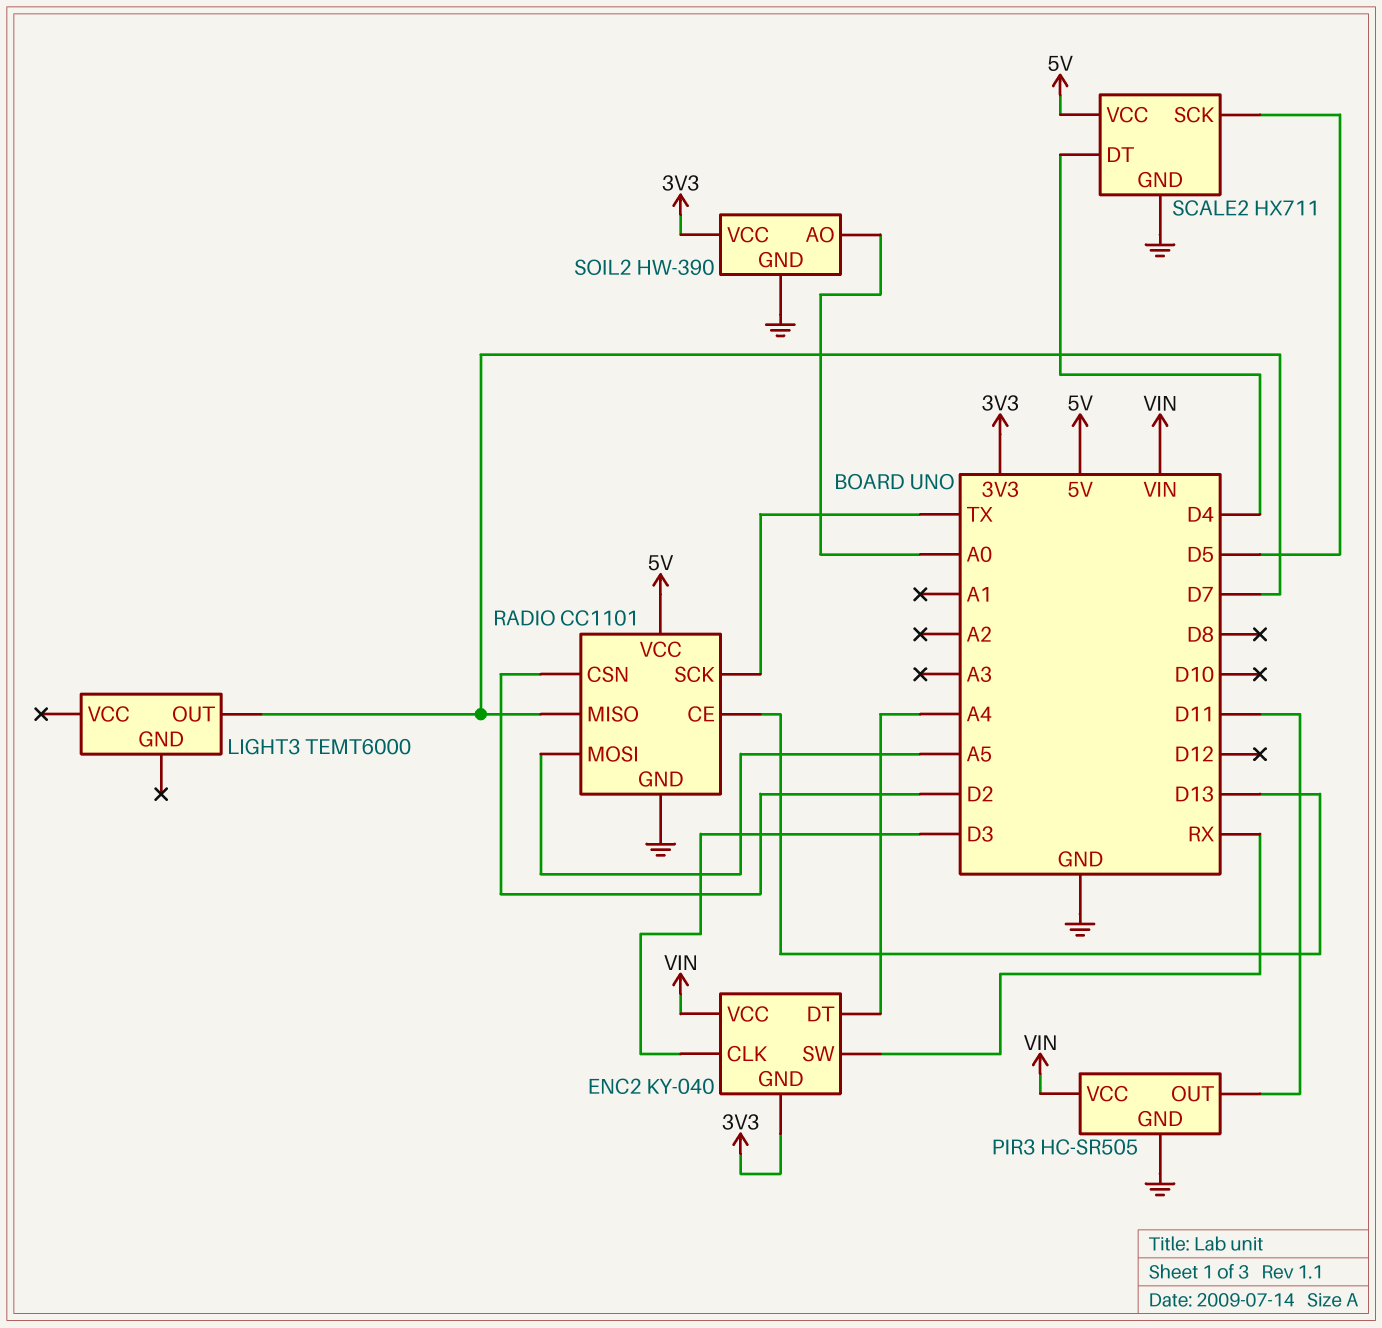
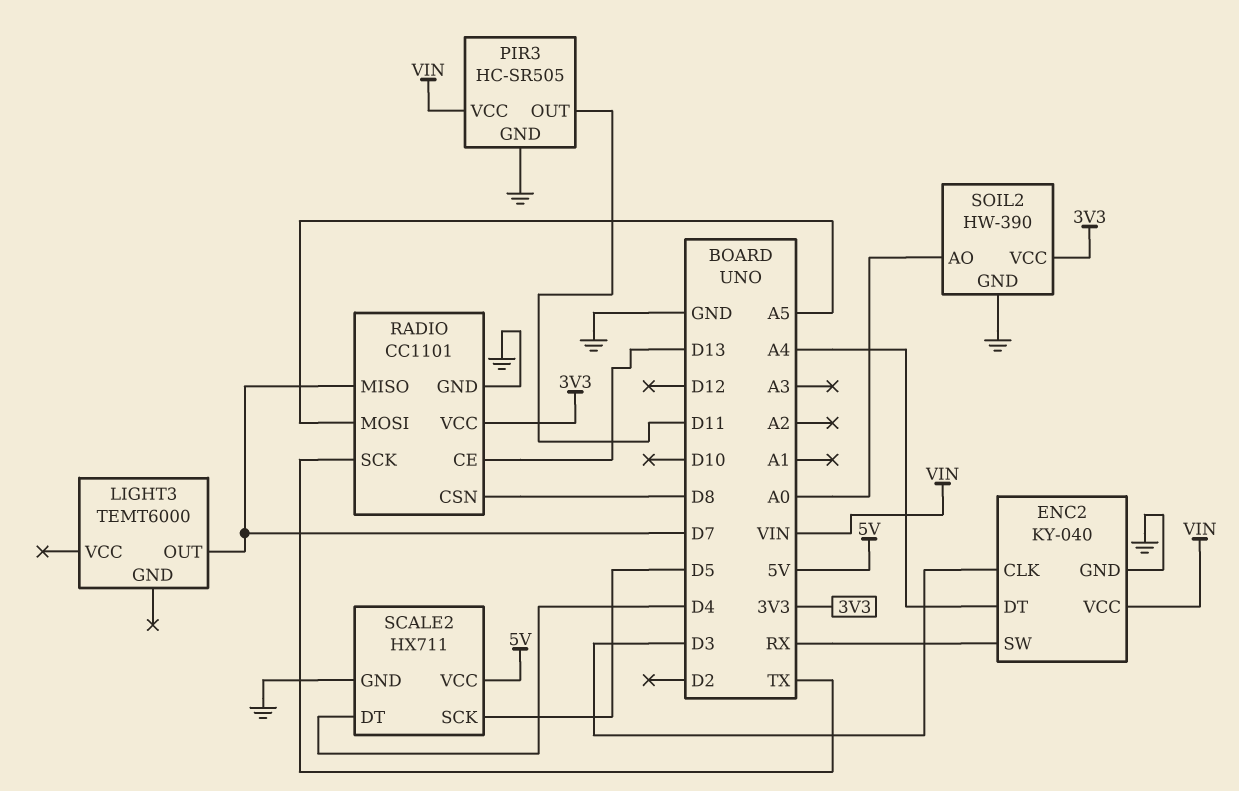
ENC2 pin GND: 3V3 -> GND
RADIO pin CSN: D2 -> D8
RADIO pin VCC: 5V -> 3V3

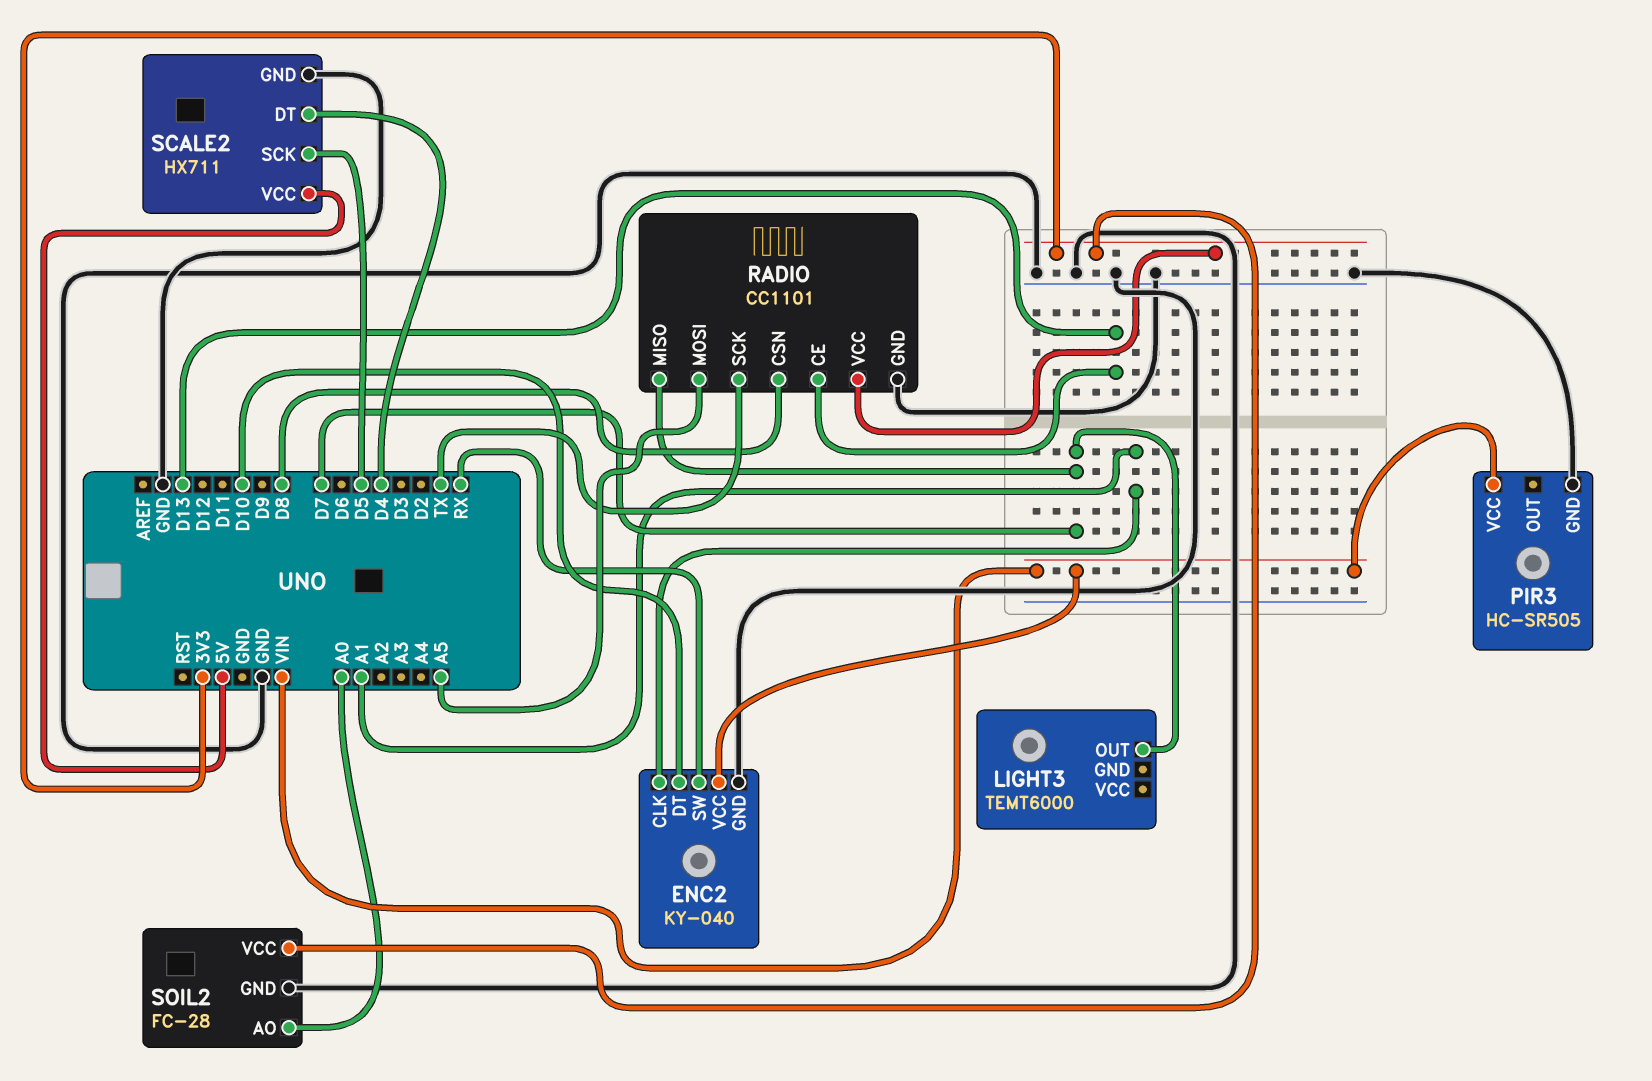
ENC2 pin CLK: D3 -> A1
ENC2 pin DT: A4 -> D10
PIR3 pin OUT: D11 -> none
SOIL2: HW-390 -> FC-28

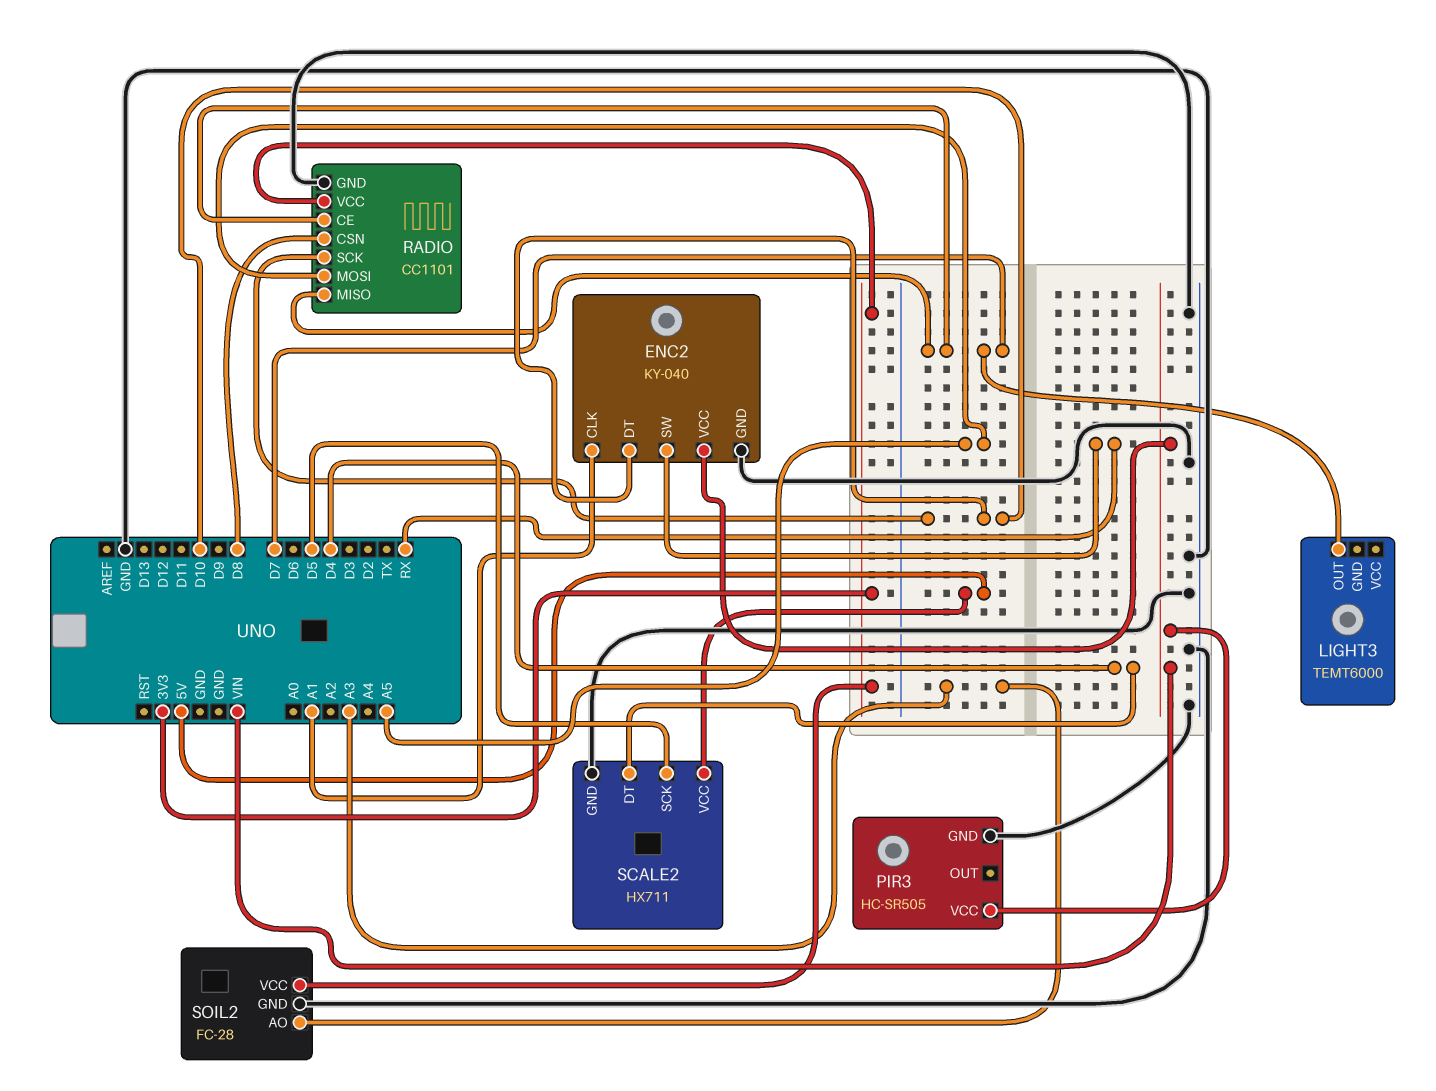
RADIO pin CE: D13 -> D7
RADIO pin SCK: TX -> D10
SOIL2 pin AO: A0 -> A3

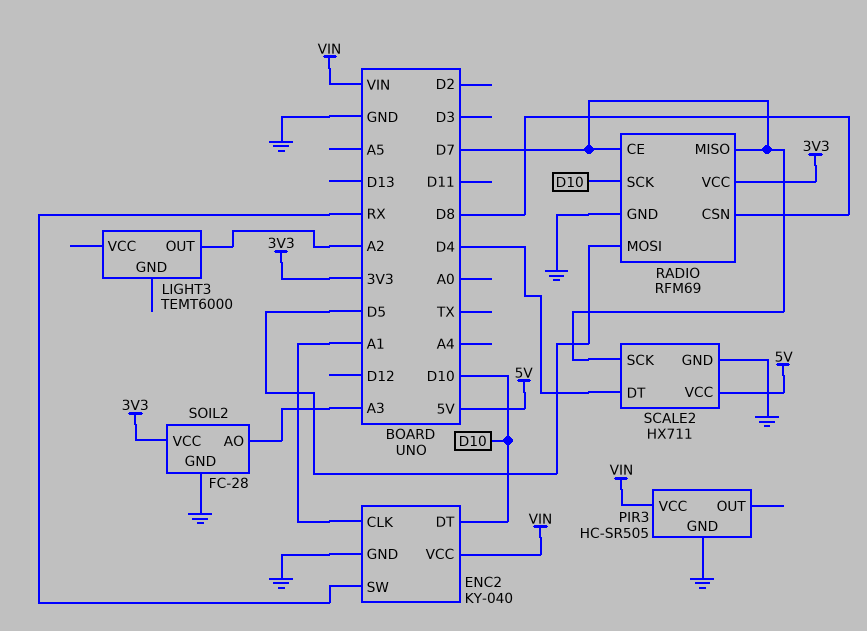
LIGHT3 pin OUT: D7 -> A2
RADIO: CC1101 -> RFM69
RADIO pin MOSI: A5 -> D5
SCALE2 pin SCK: D5 -> D7

